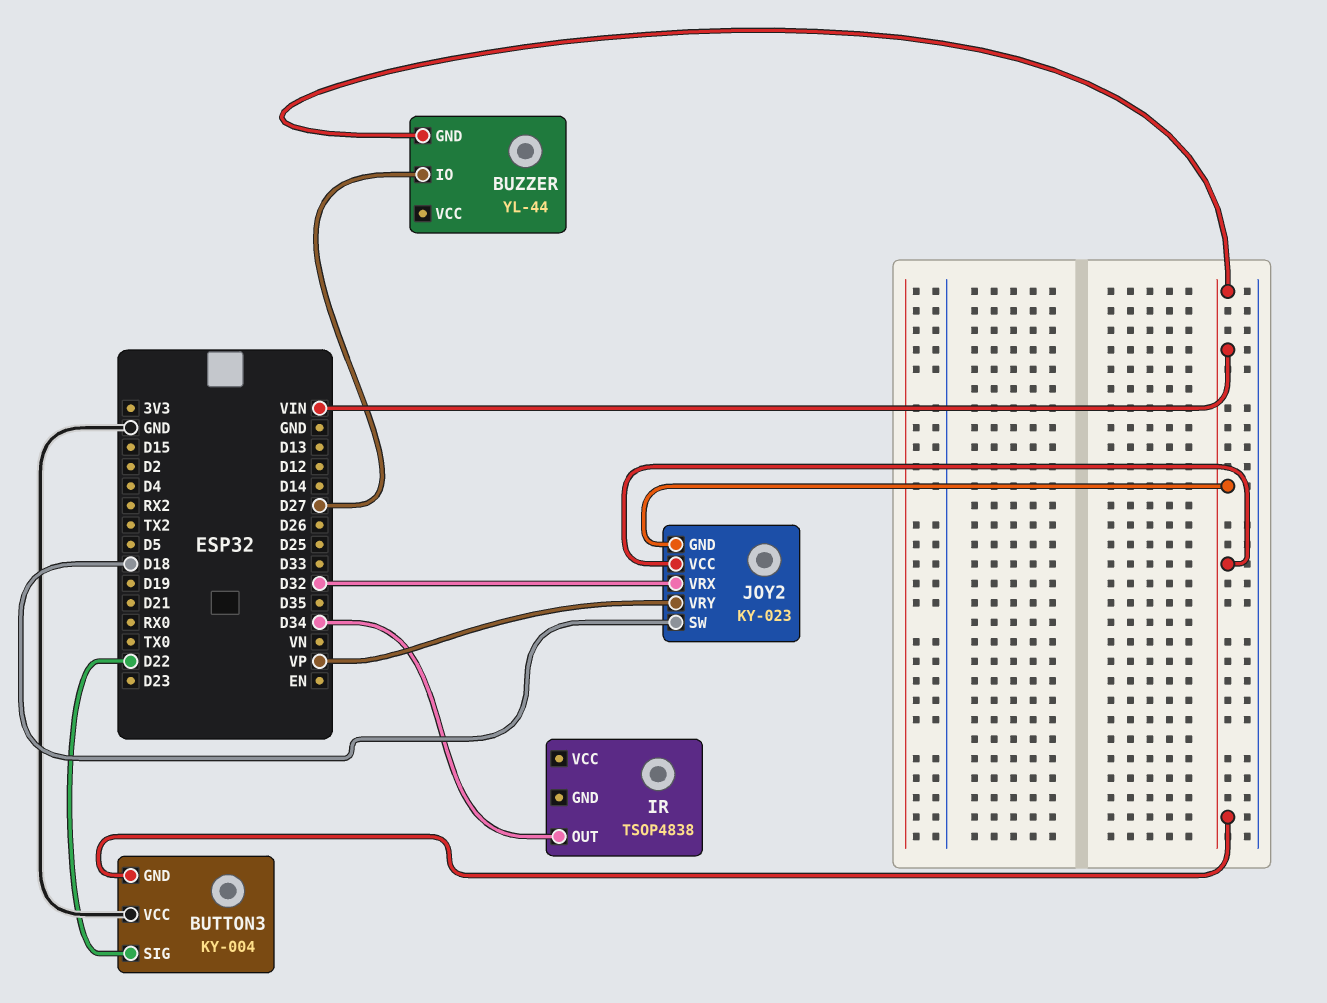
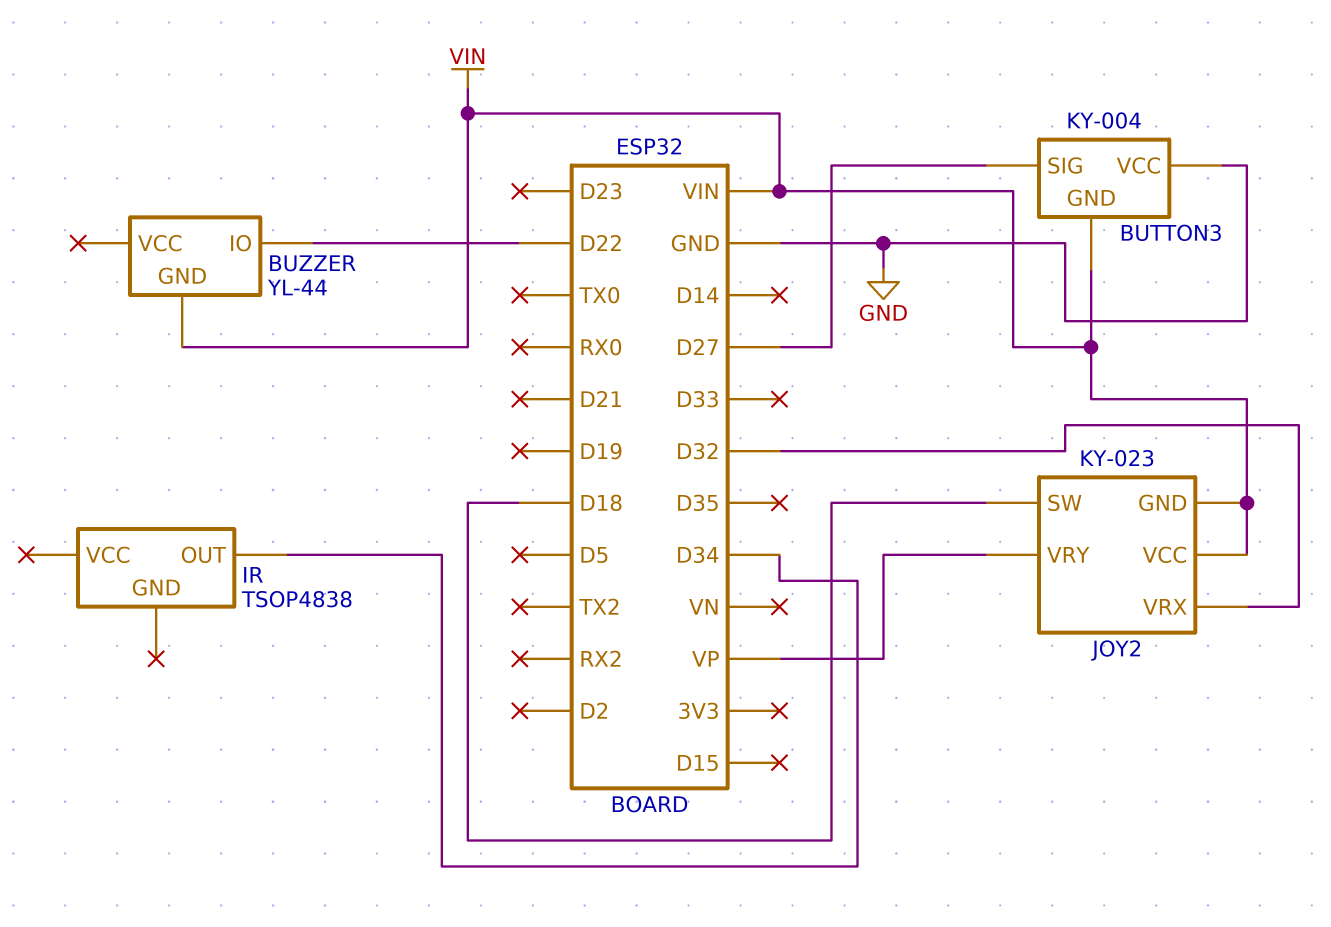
BUTTON3 pin SIG: D22 -> D27
BUZZER pin IO: D27 -> D22

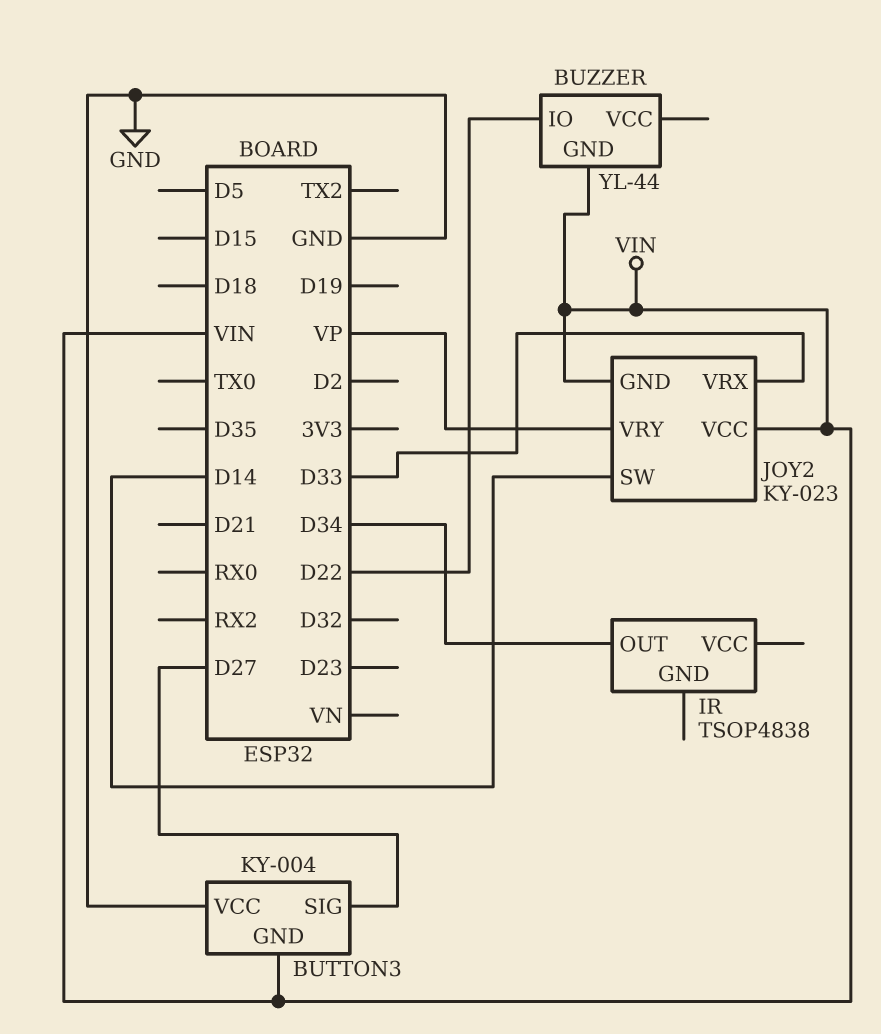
JOY2 pin SW: D18 -> D14
JOY2 pin VRX: D32 -> D33

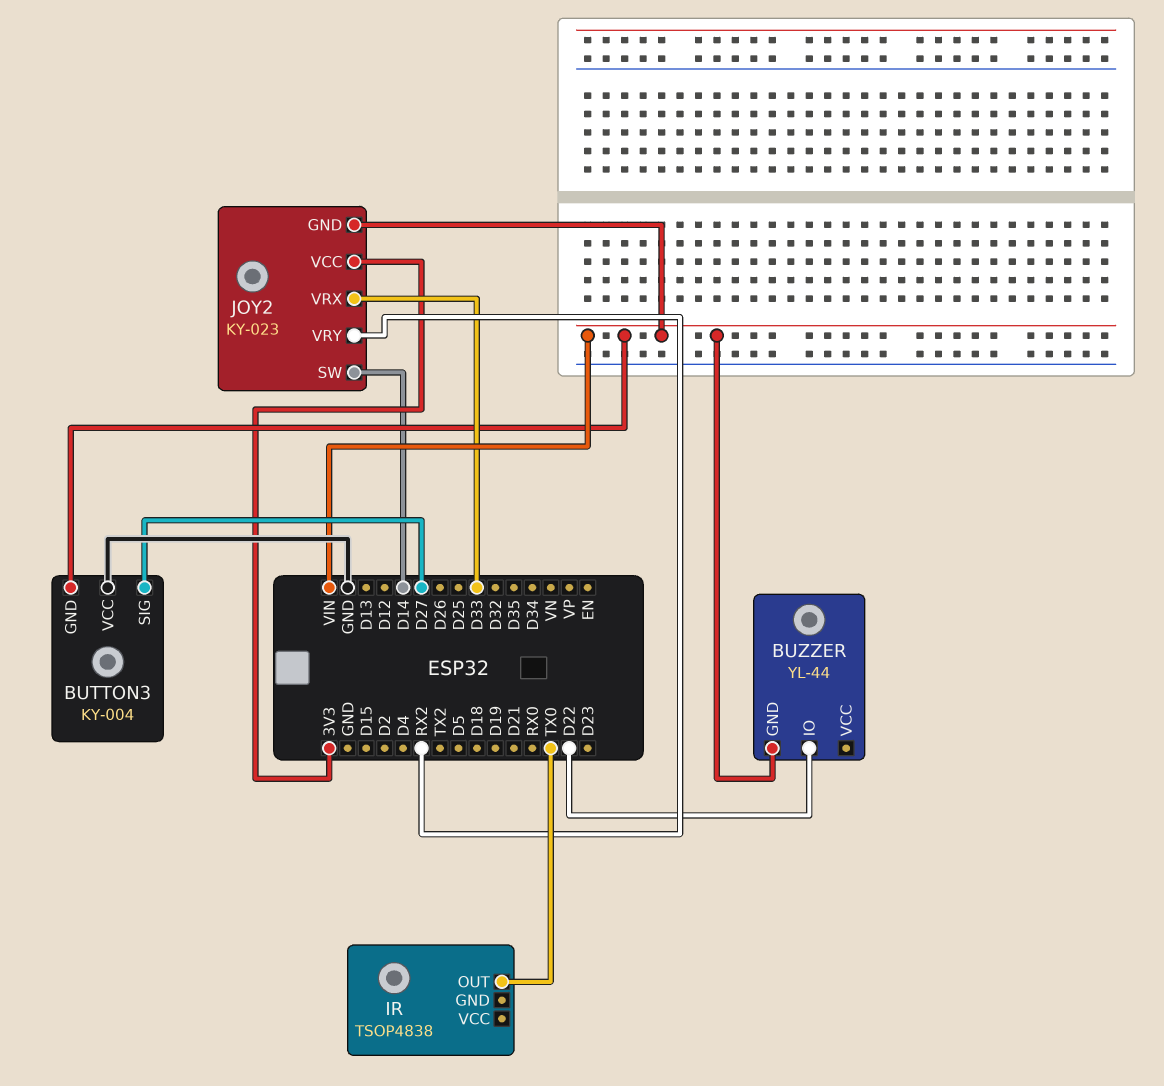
IR pin OUT: D34 -> TX0
JOY2 pin VCC: VIN -> 3V3
JOY2 pin VRY: VP -> RX2

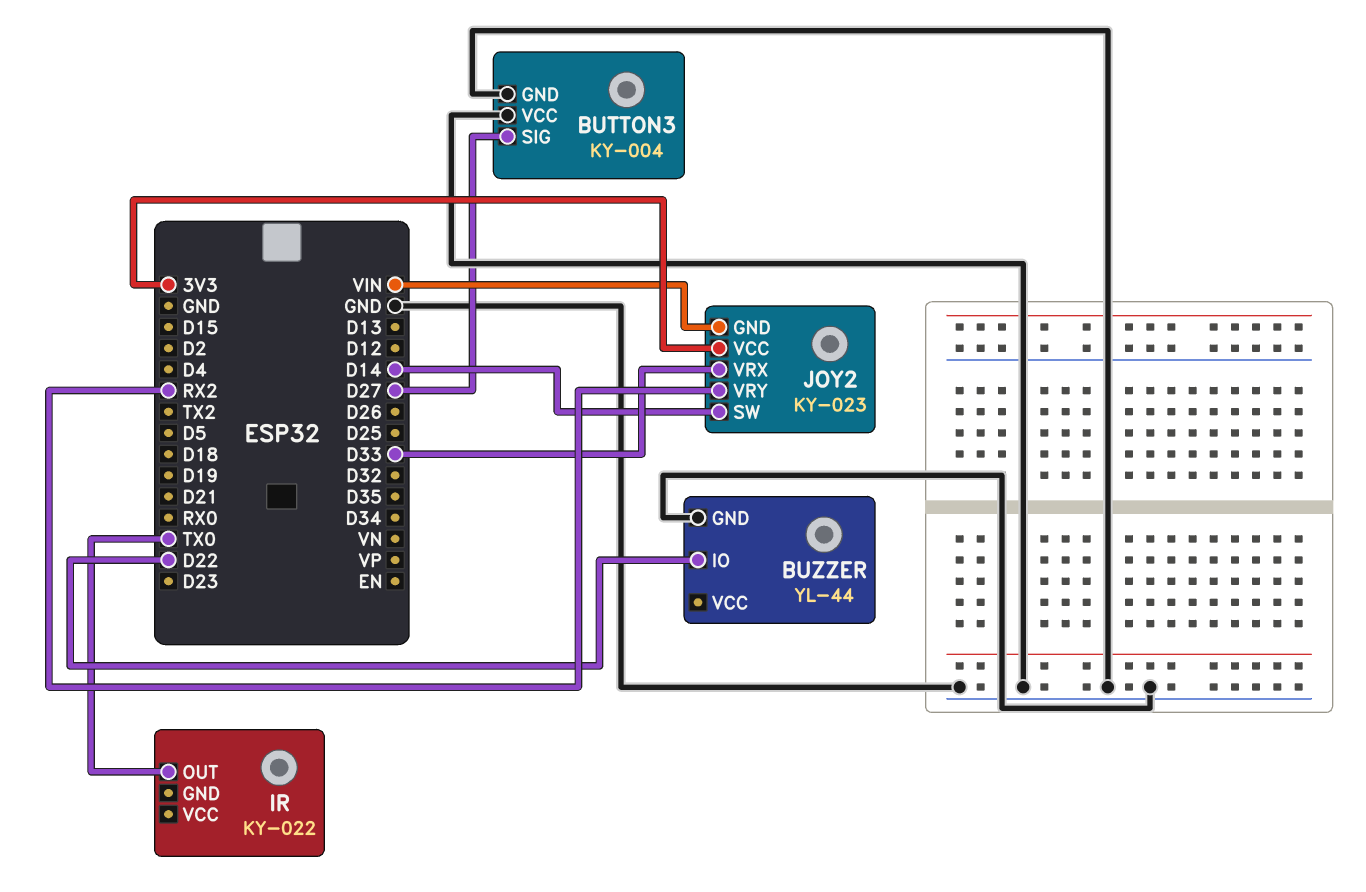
BUTTON3 pin GND: VIN -> GND
BUZZER pin GND: VIN -> GND
IR: TSOP4838 -> KY-022

